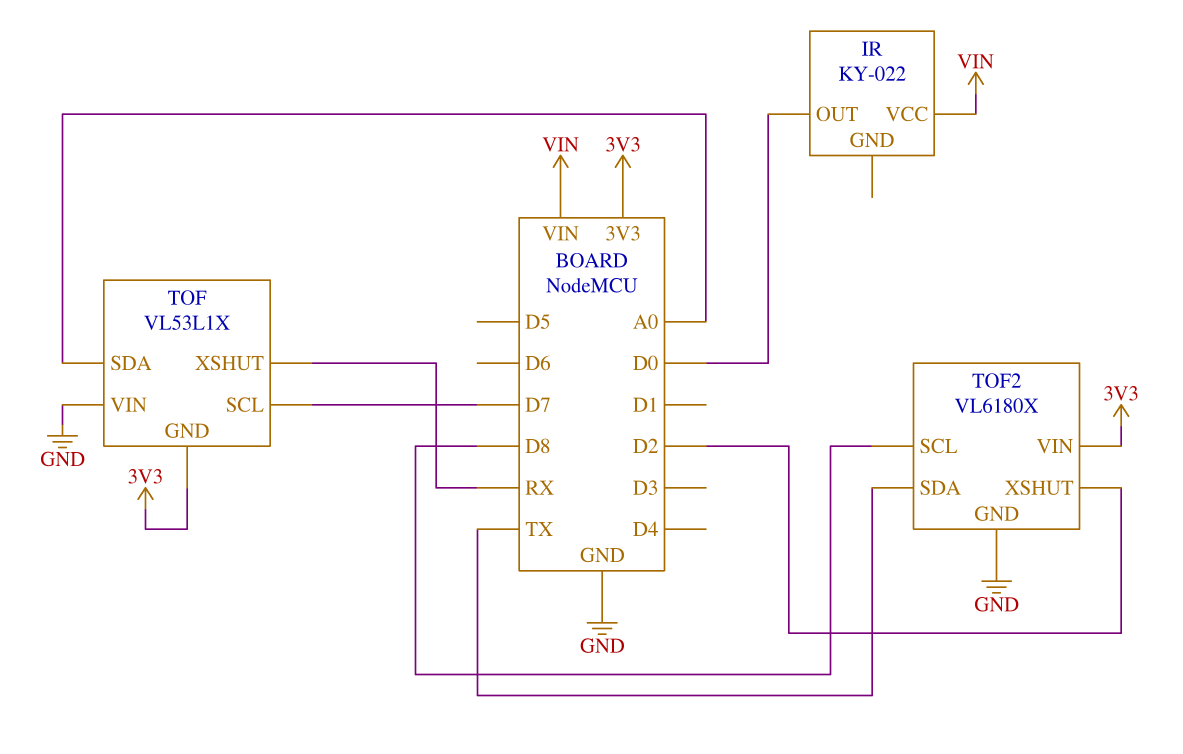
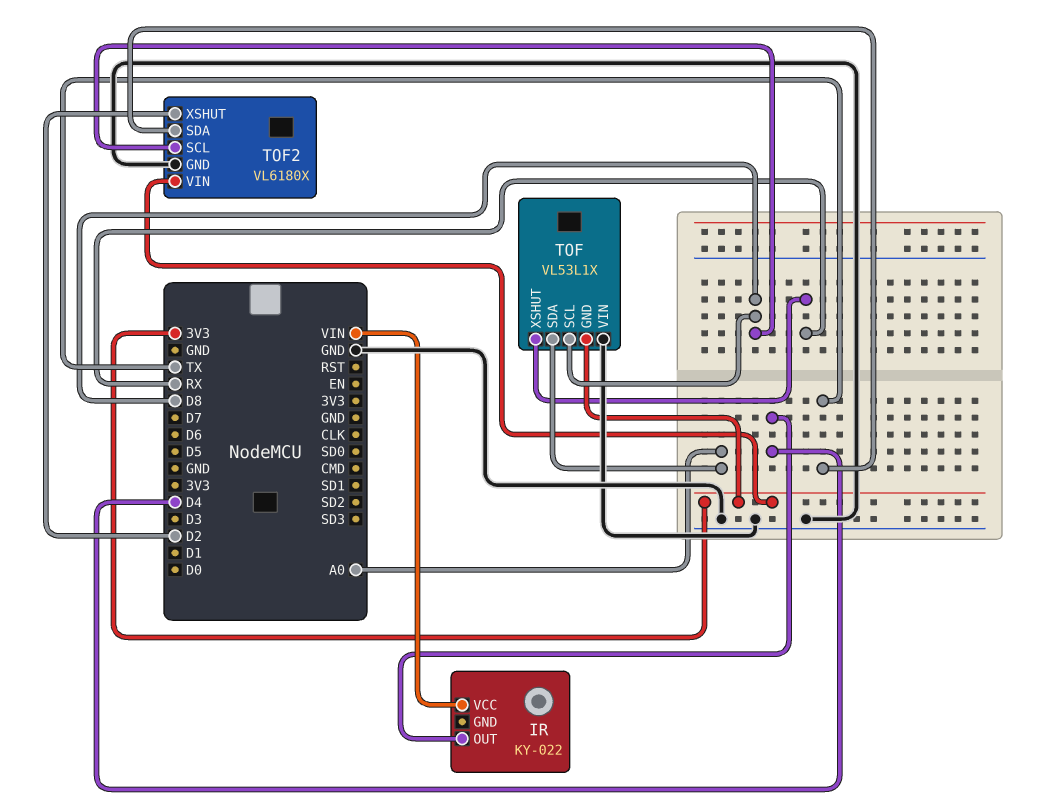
IR pin OUT: D0 -> D4
TOF pin SCL: D7 -> D8

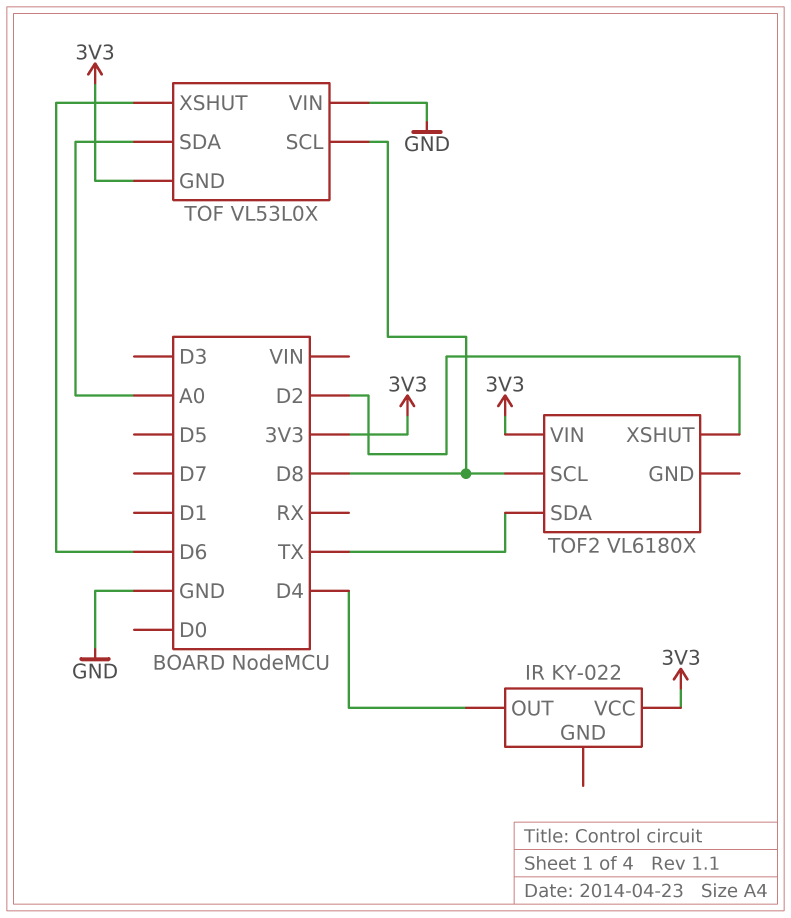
IR pin VCC: VIN -> 3V3
TOF: VL53L1X -> VL53L0X
TOF pin XSHUT: RX -> D6
TOF2 pin GND: GND -> none

